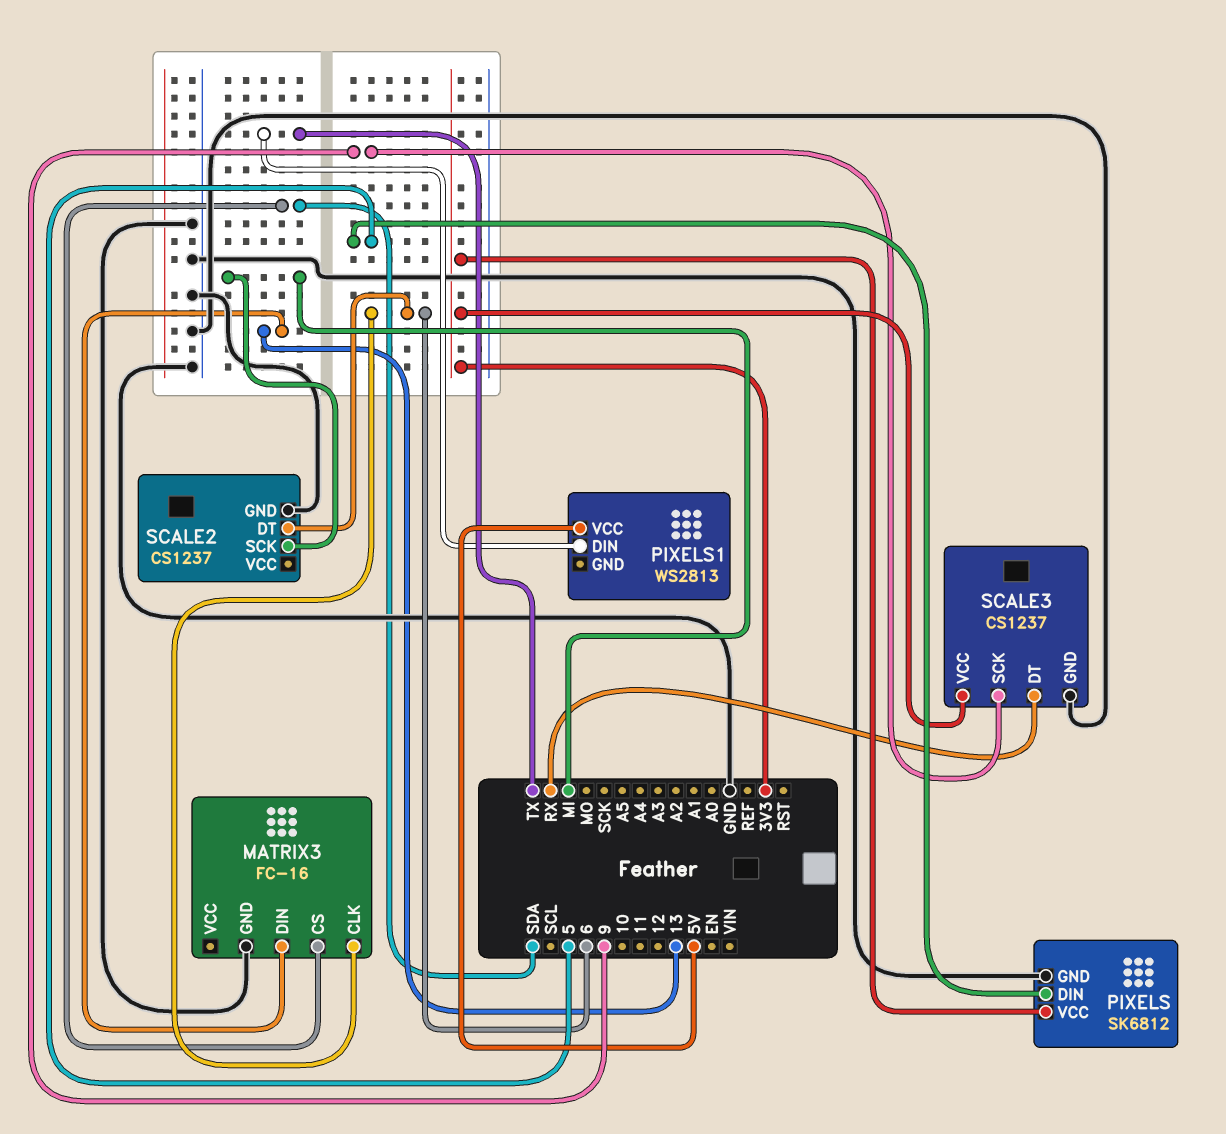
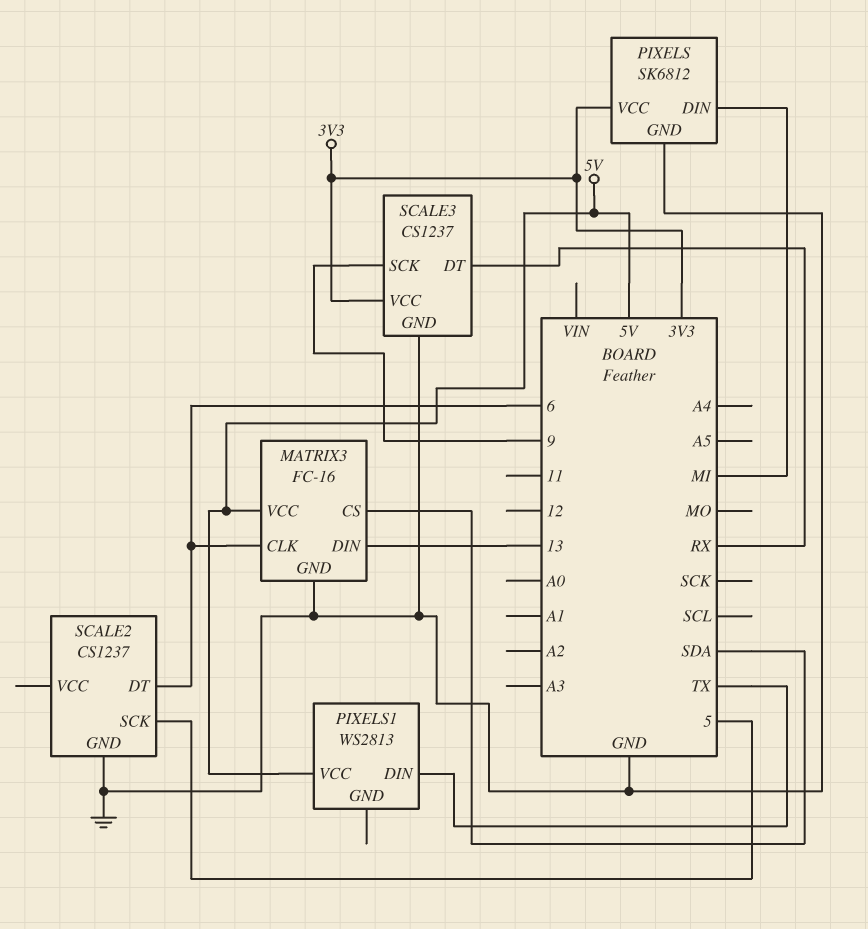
MATRIX3 pin VCC: none -> 5V
PIXELS pin DIN: 5 -> MI
SCALE2 pin SCK: MI -> 5

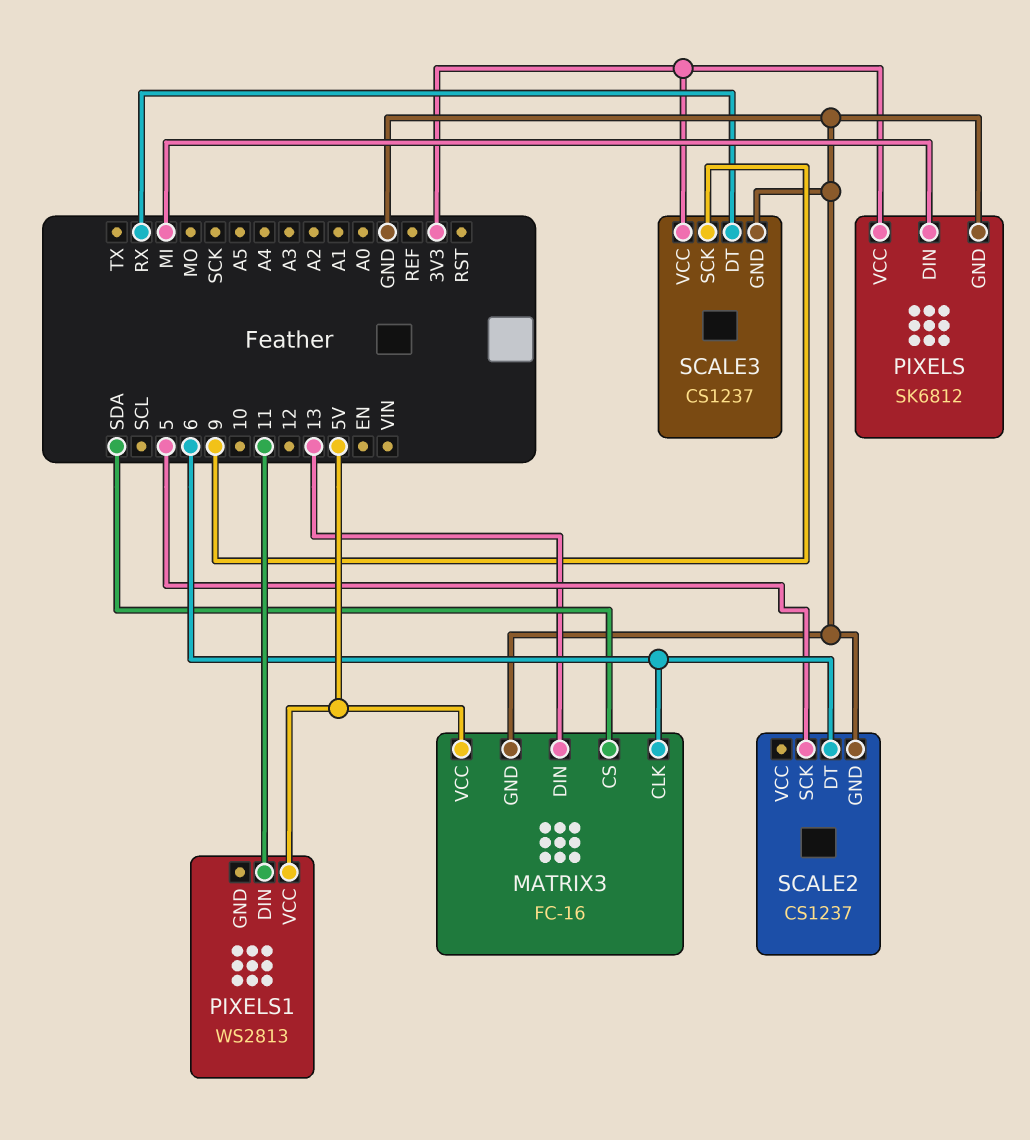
PIXELS1 pin DIN: TX -> 11

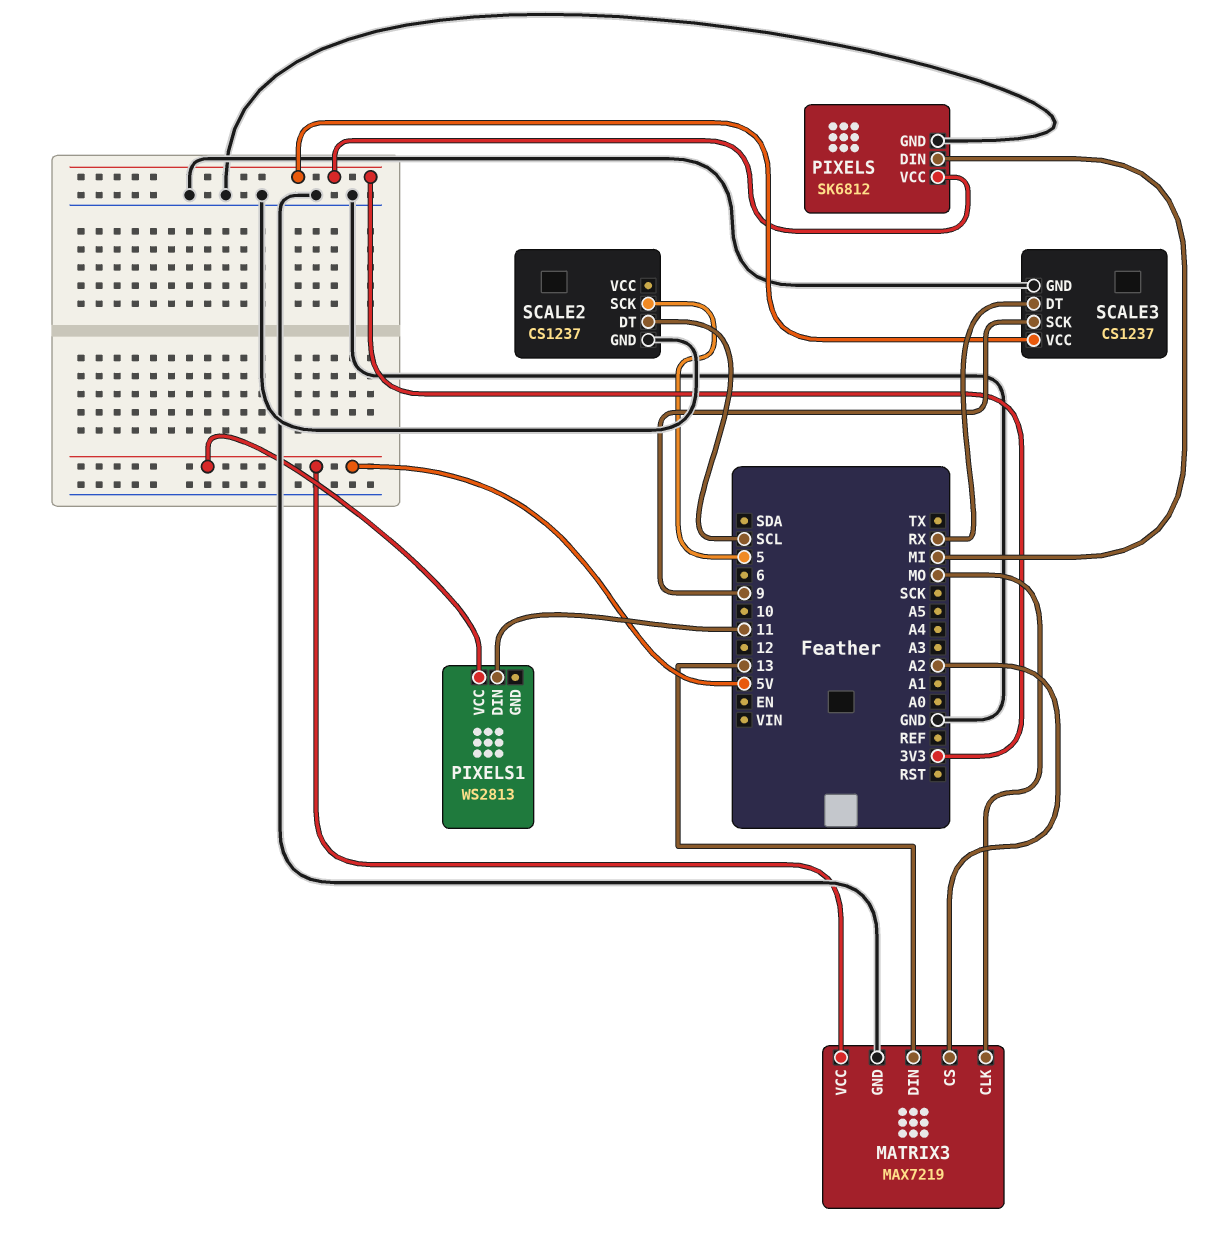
MATRIX3: FC-16 -> MAX7219
MATRIX3 pin CLK: 6 -> MO
MATRIX3 pin CS: SDA -> A2
SCALE2 pin DT: 6 -> SCL

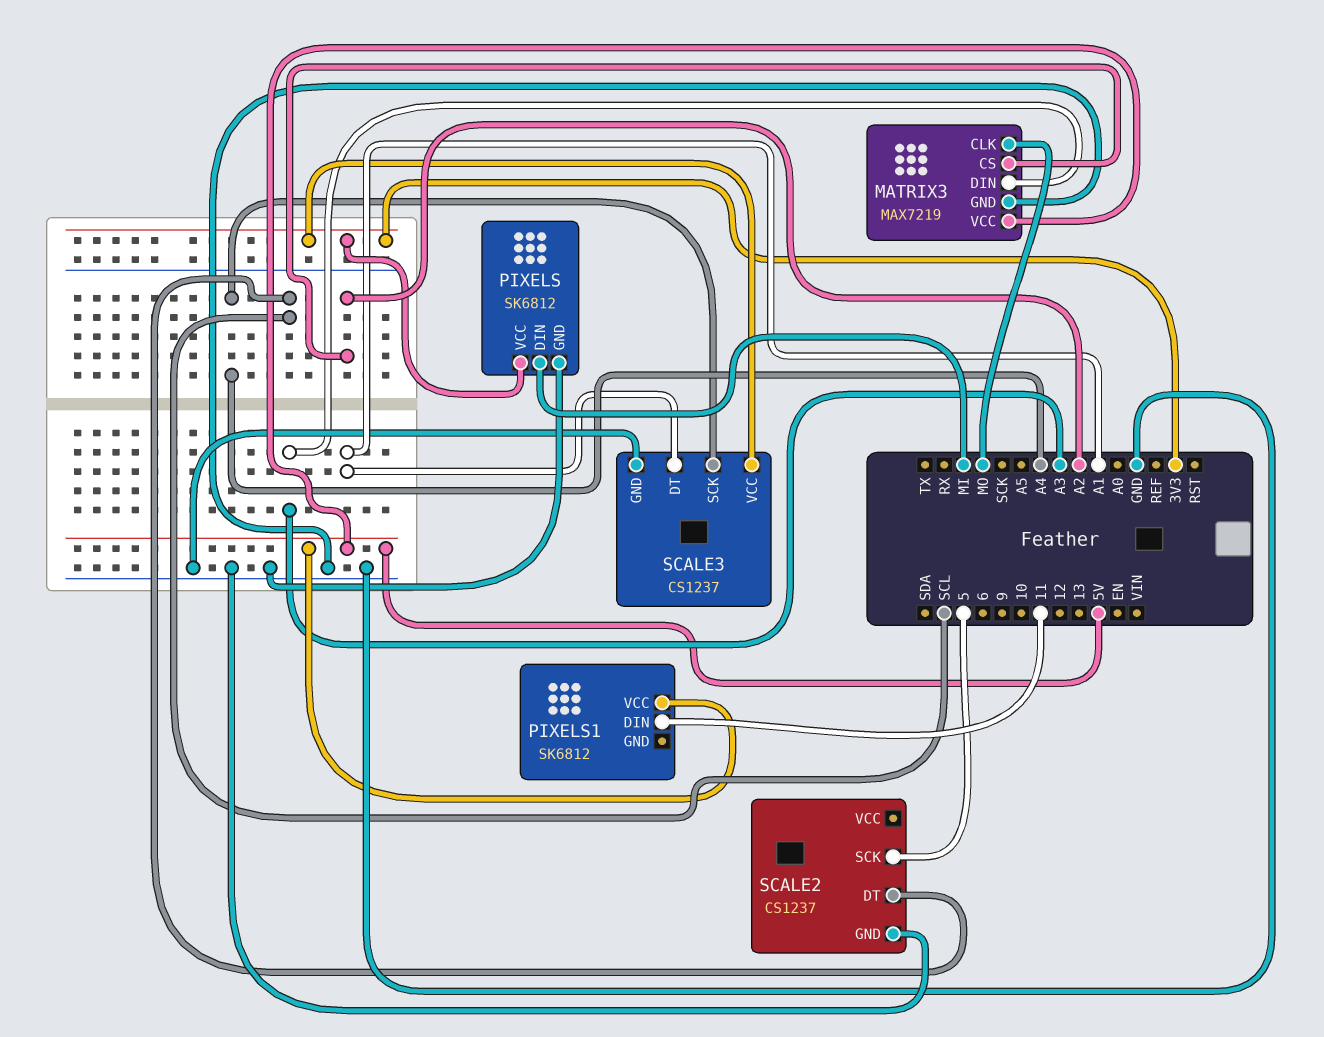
MATRIX3 pin DIN: 13 -> A3
PIXELS1: WS2813 -> SK6812
SCALE3 pin DT: RX -> A1
SCALE3 pin SCK: 9 -> A4

